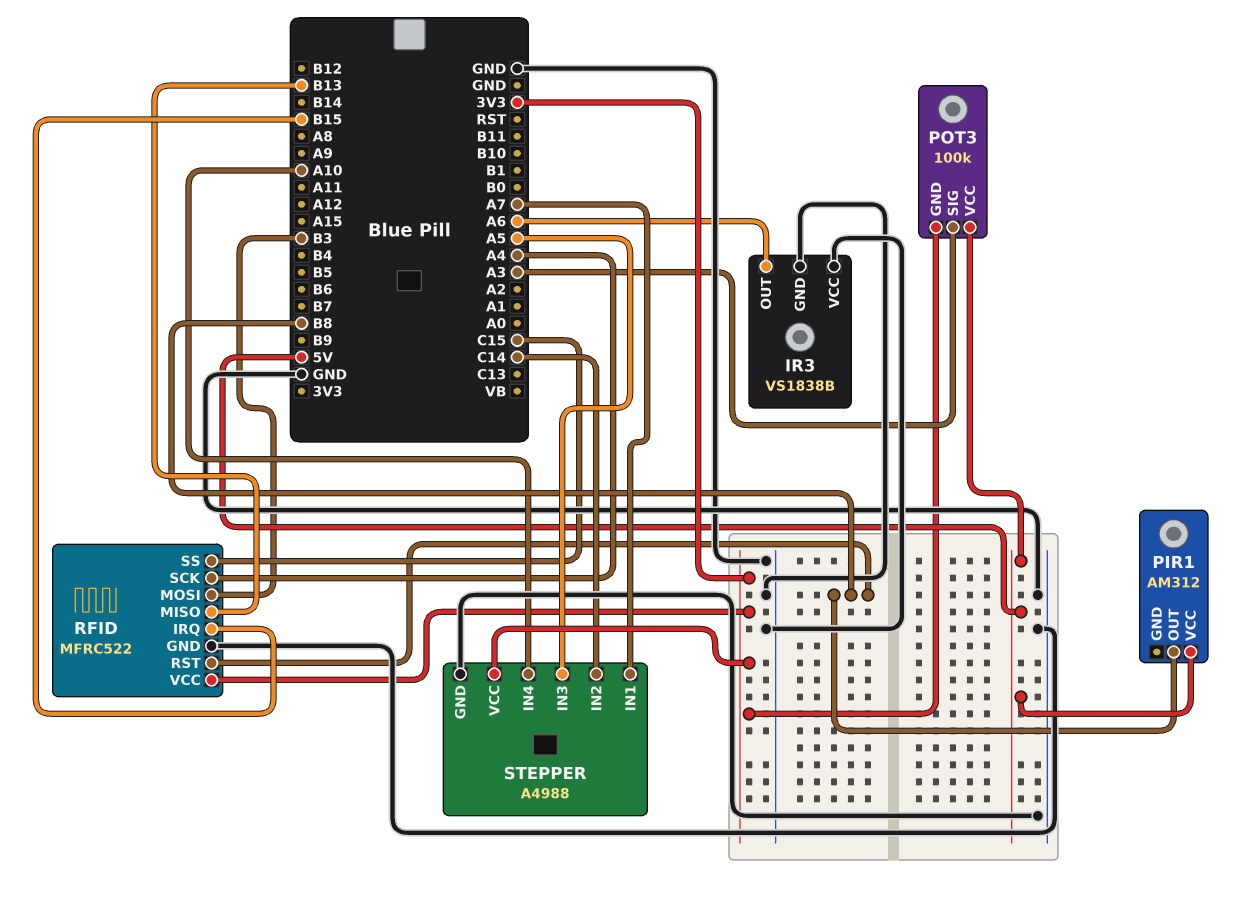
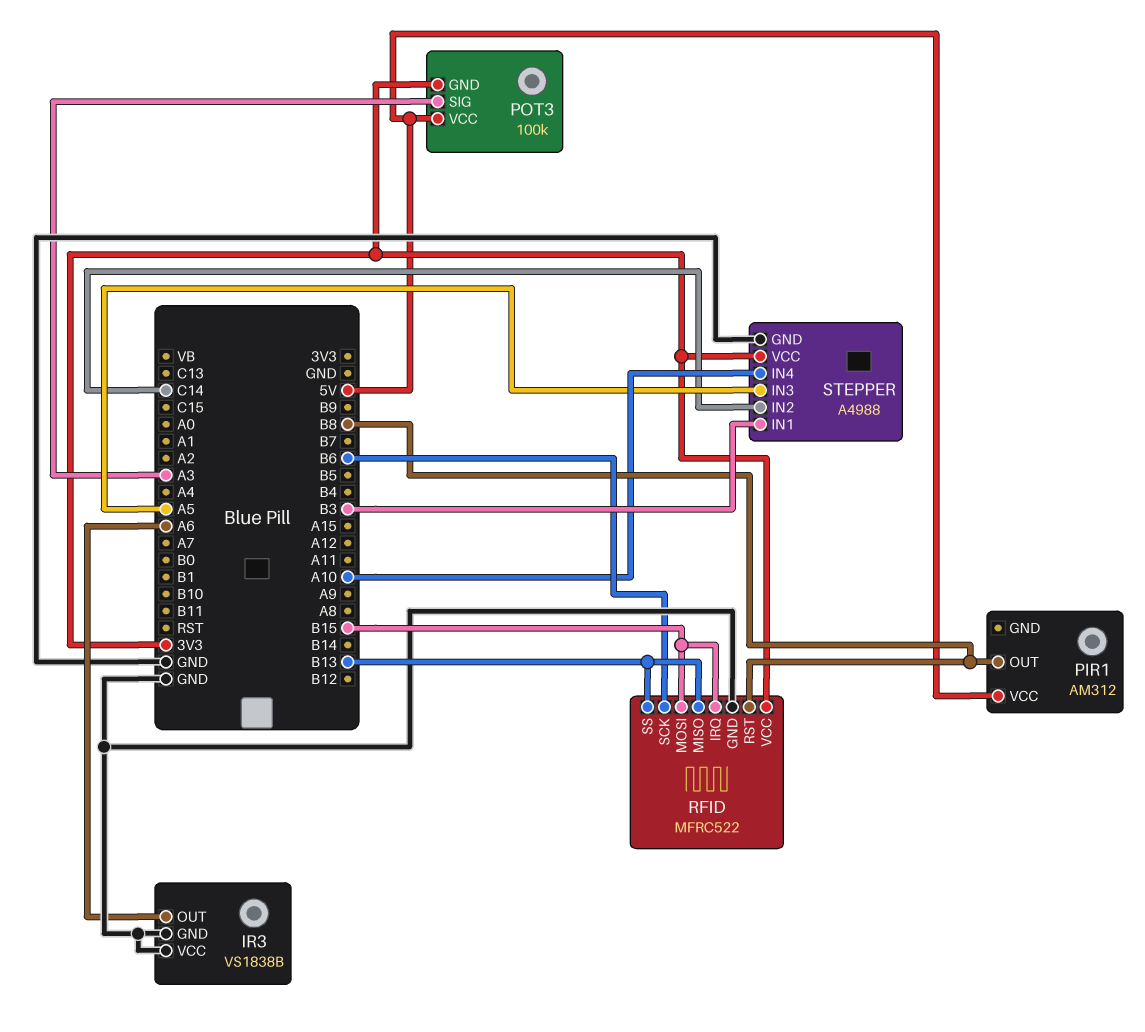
RFID pin MOSI: B3 -> B15
RFID pin SCK: A4 -> B6
RFID pin SS: C15 -> B13
STEPPER pin IN1: A7 -> B3

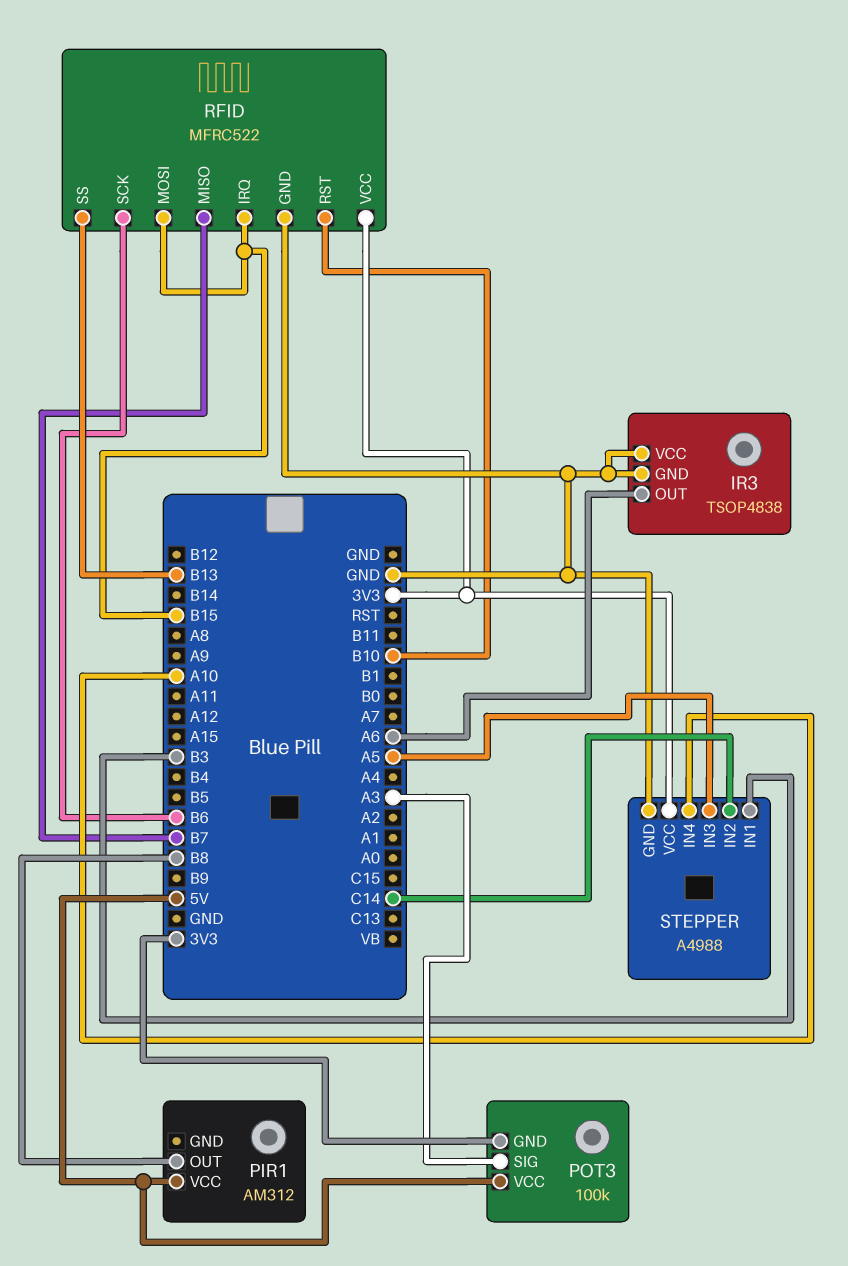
IR3: VS1838B -> TSOP4838
RFID pin MISO: B13 -> B7
RFID pin RST: B8 -> B10

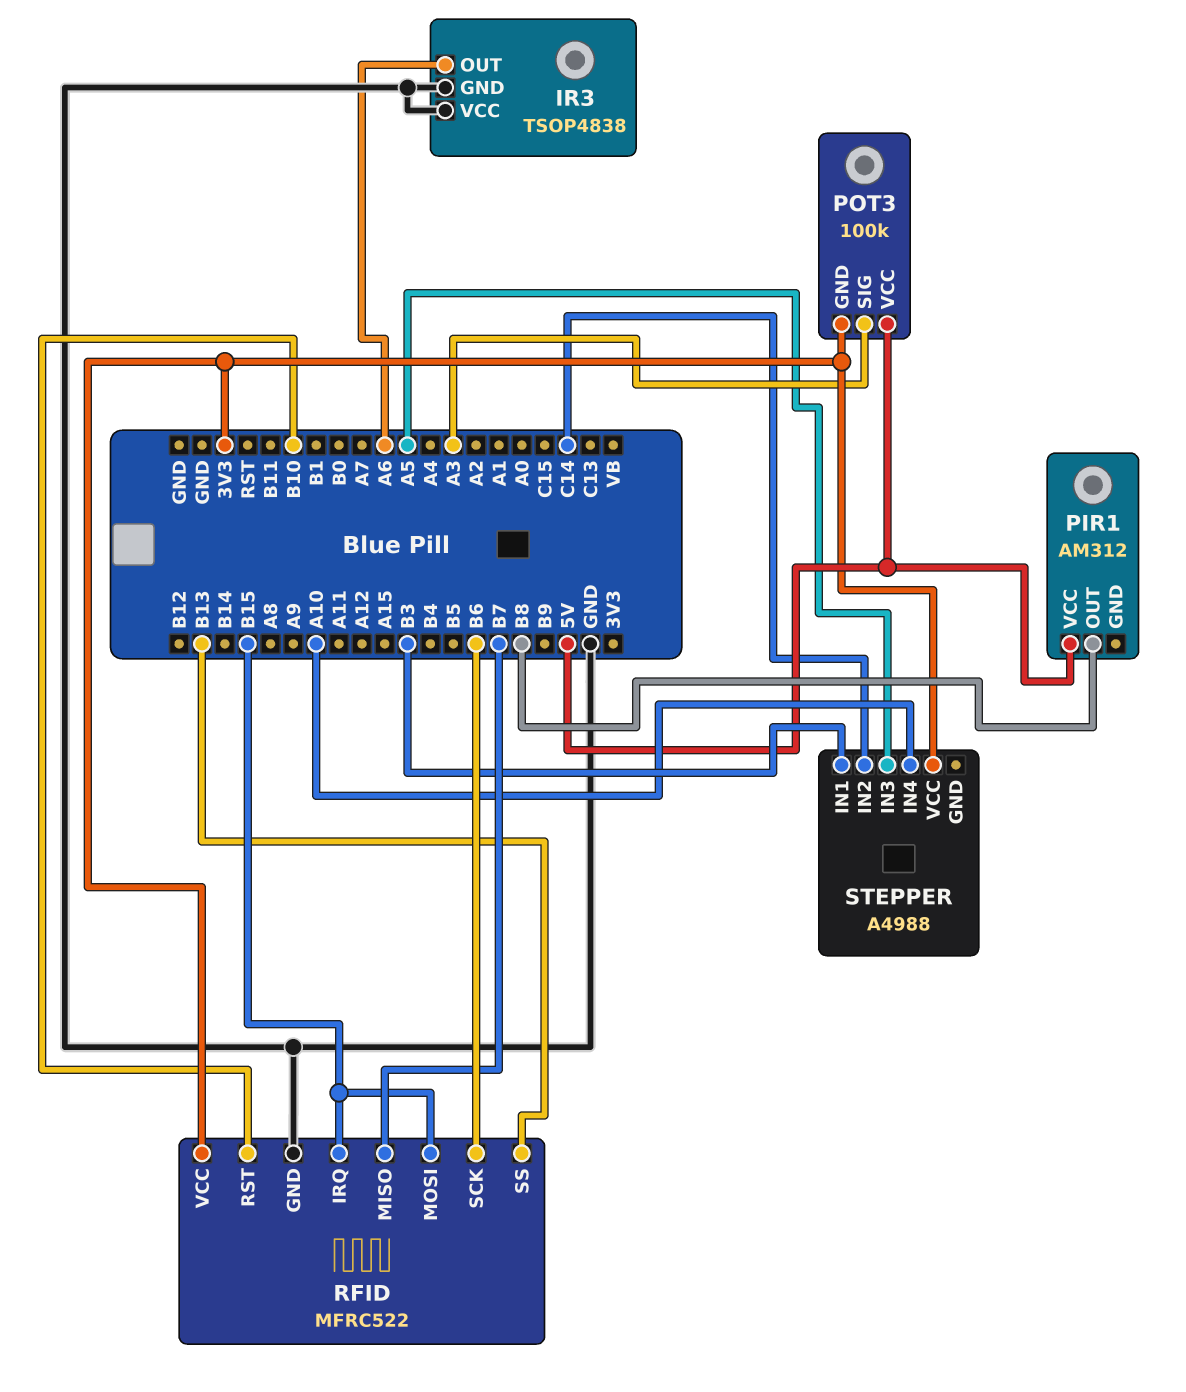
STEPPER pin GND: GND -> none

